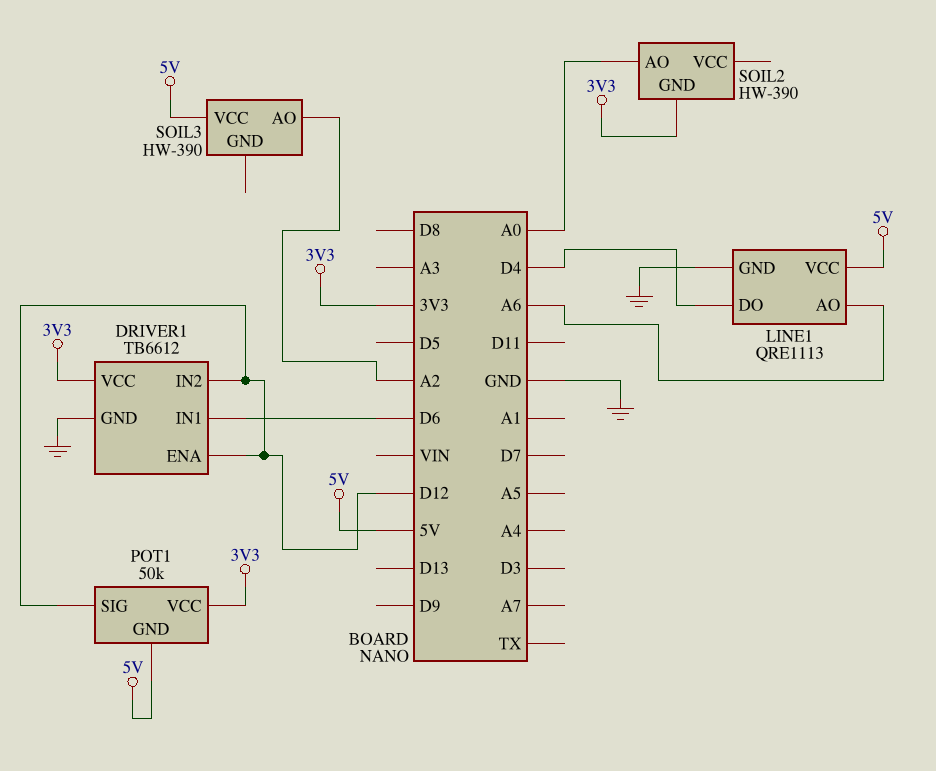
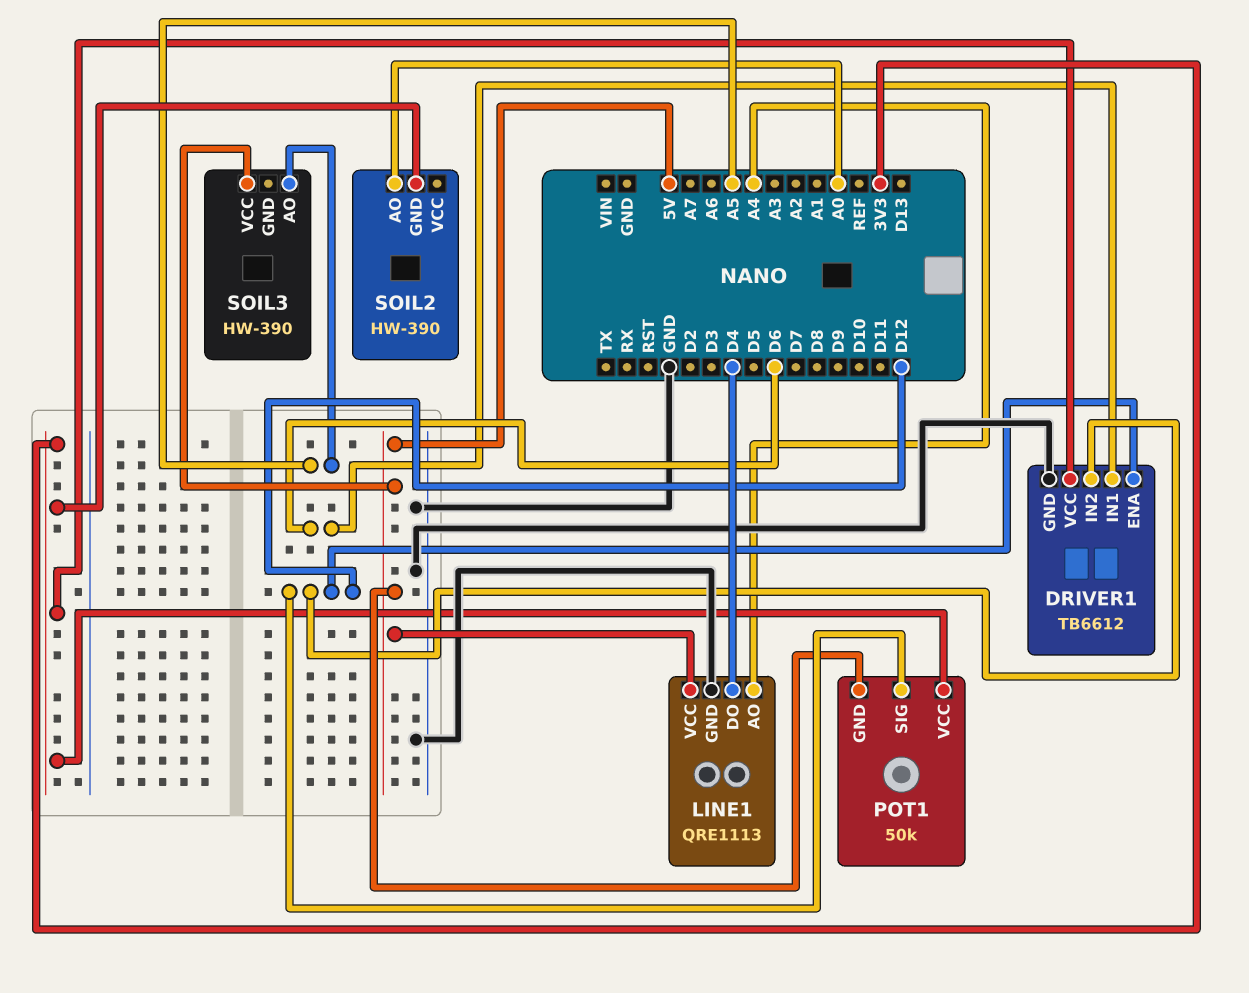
LINE1 pin AO: A6 -> A4
SOIL3 pin AO: A2 -> A5

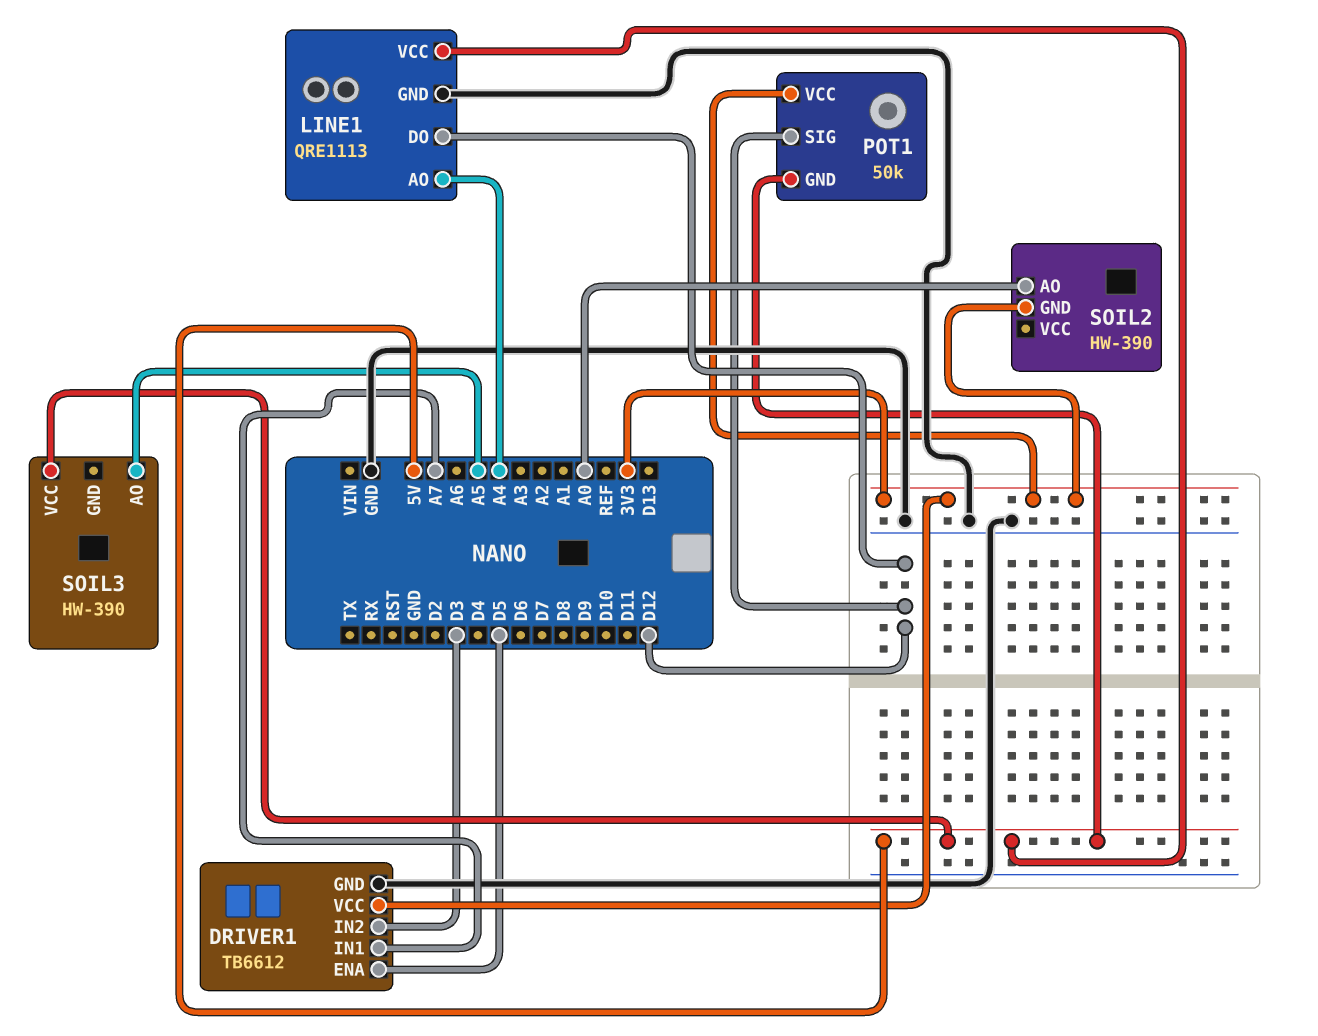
DRIVER1 pin ENA: D12 -> D5
DRIVER1 pin IN1: D6 -> A7
DRIVER1 pin IN2: D12 -> D3
LINE1 pin DO: D4 -> D12

